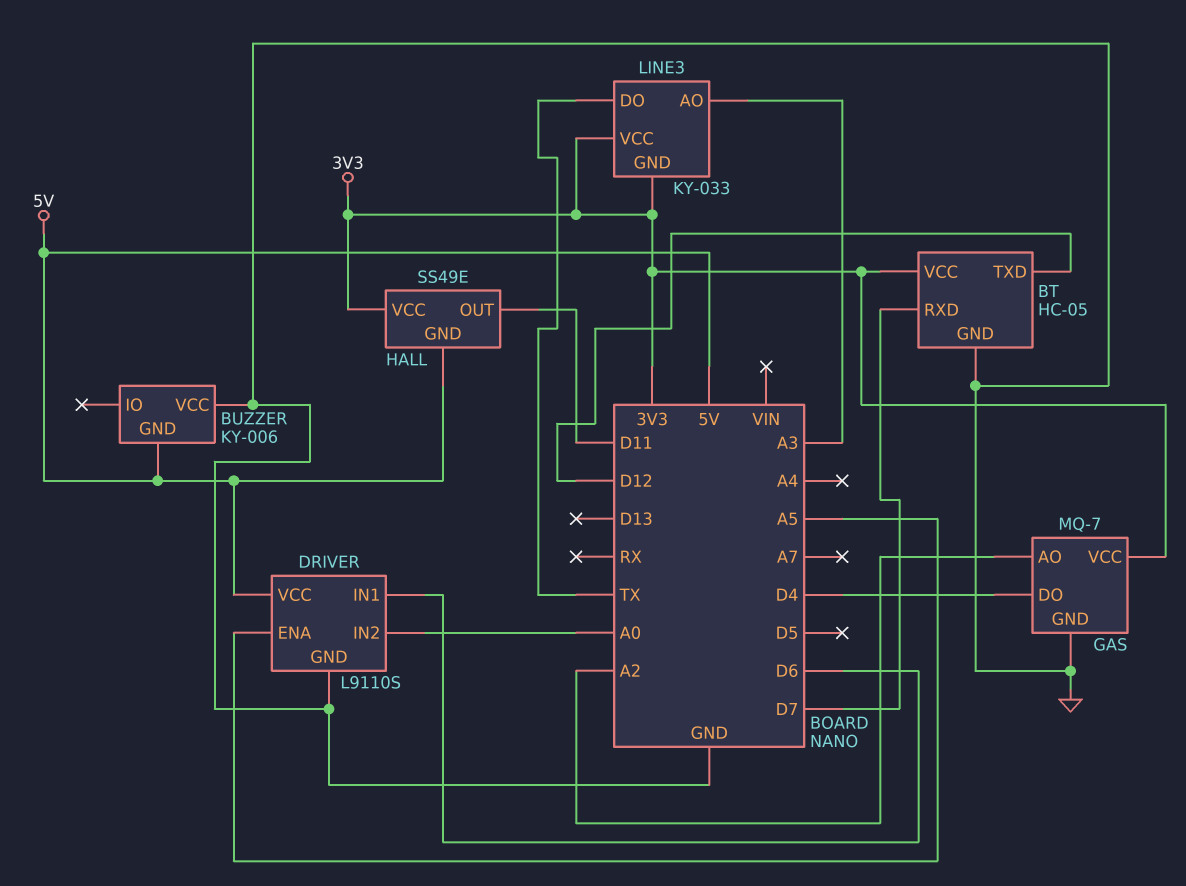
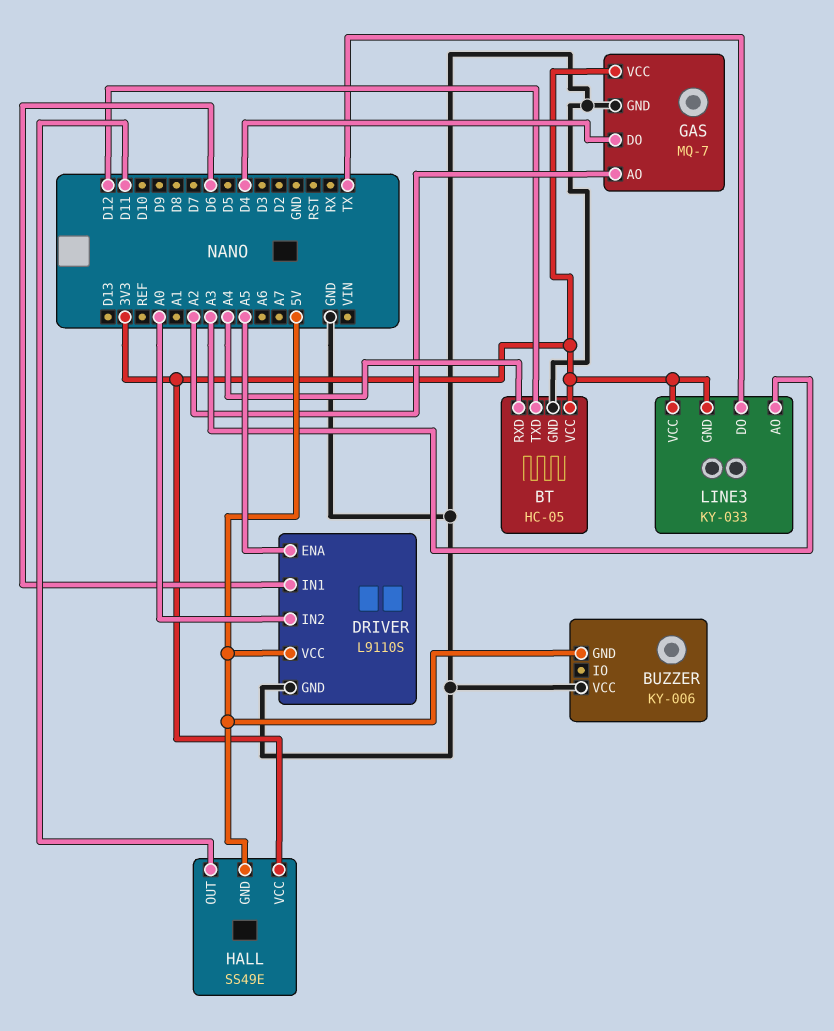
BT pin RXD: D7 -> A4

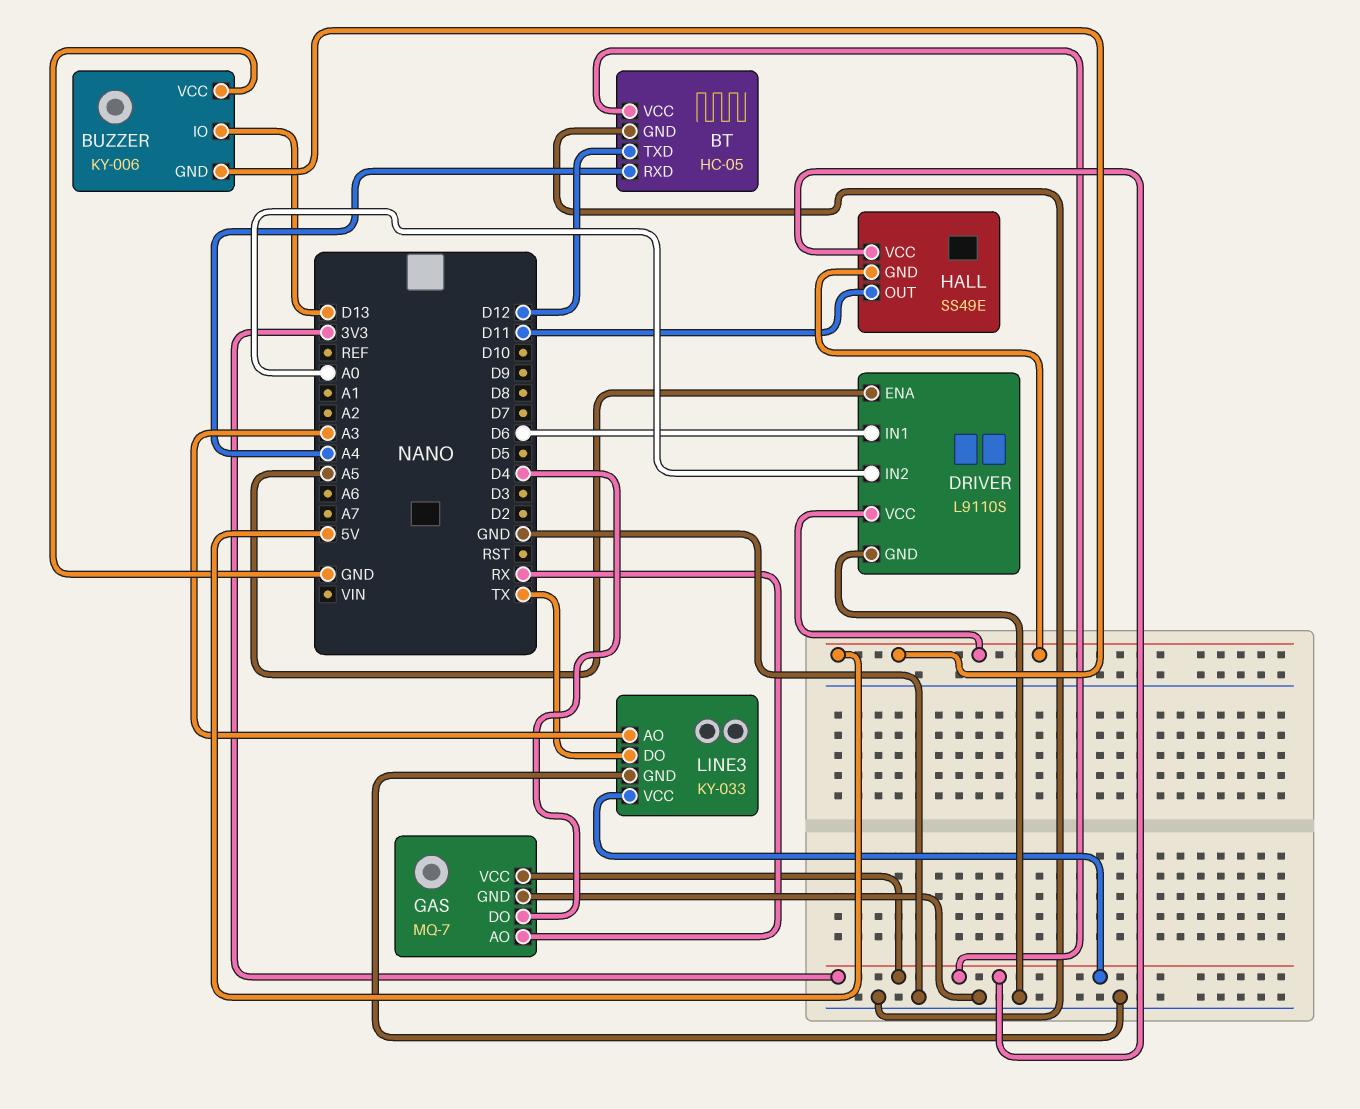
BUZZER pin IO: none -> D13
GAS pin AO: A2 -> RX
LINE3 pin GND: 3V3 -> GND

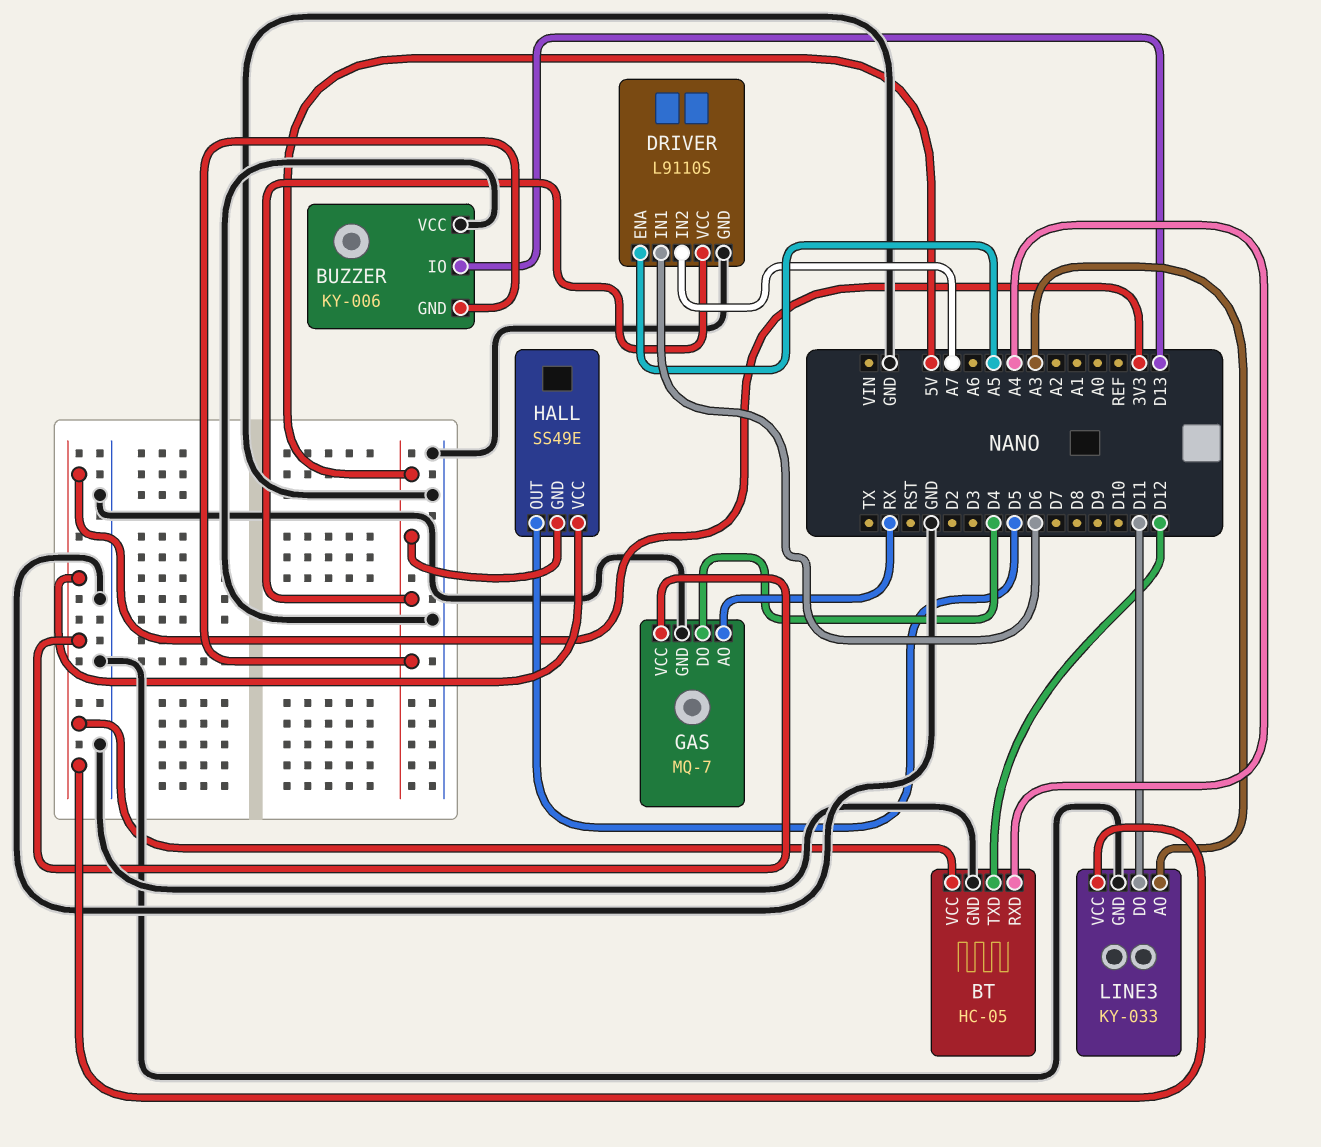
DRIVER pin IN2: A0 -> A7
HALL pin OUT: D11 -> D5
LINE3 pin DO: TX -> D11

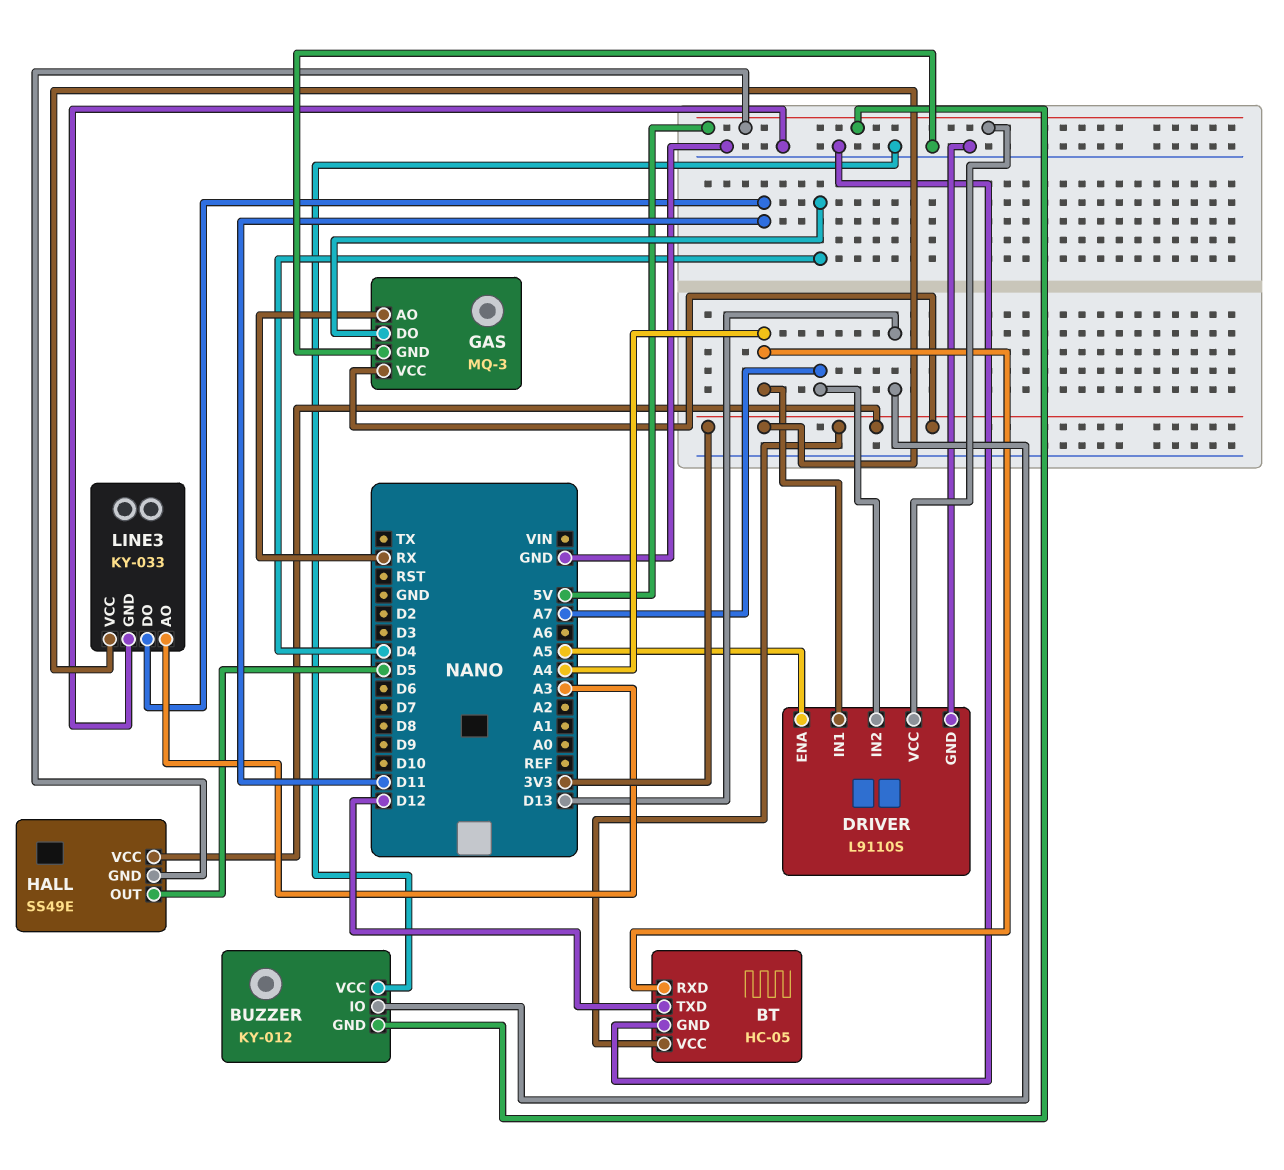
BUZZER: KY-006 -> KY-012
DRIVER pin IN1: D6 -> A4
GAS: MQ-7 -> MQ-3

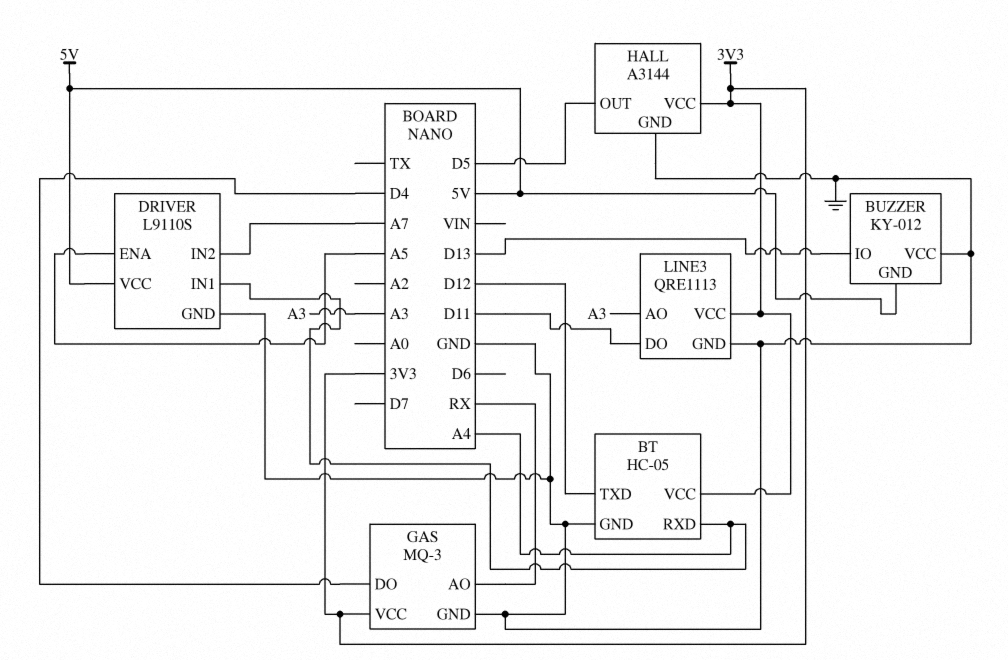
HALL: SS49E -> A3144
HALL pin GND: 5V -> GND
LINE3: KY-033 -> QRE1113

